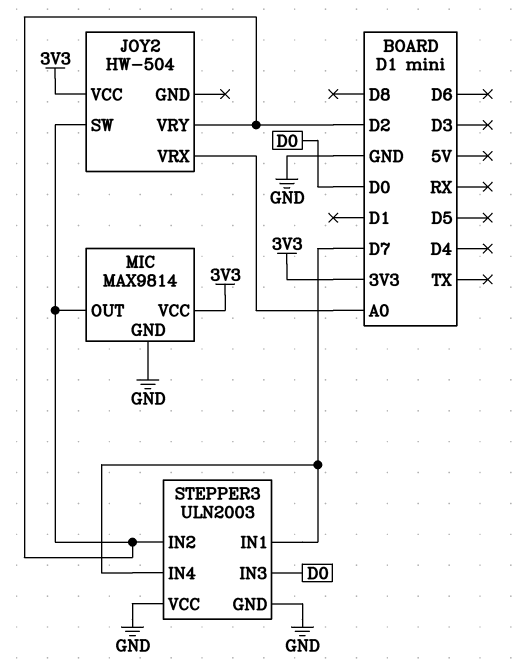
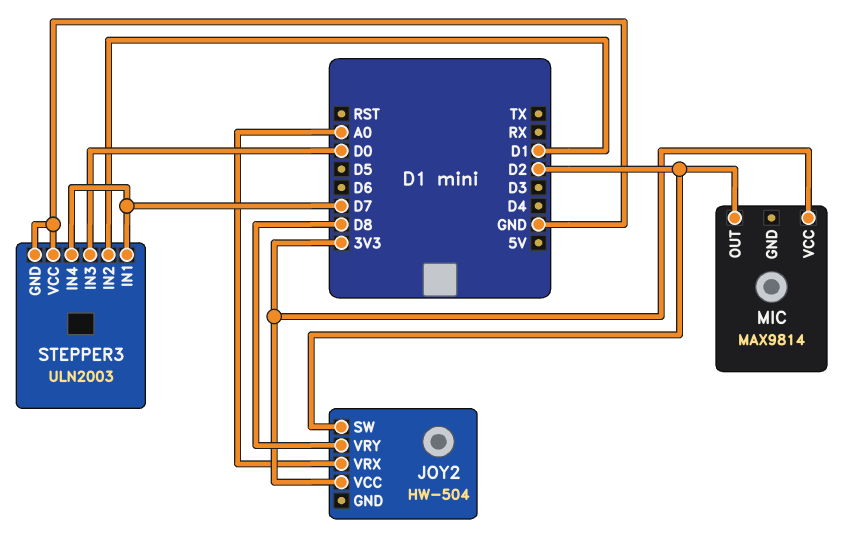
JOY2 pin VRY: D2 -> D8
MIC pin GND: GND -> none
STEPPER3 pin IN2: D2 -> D1

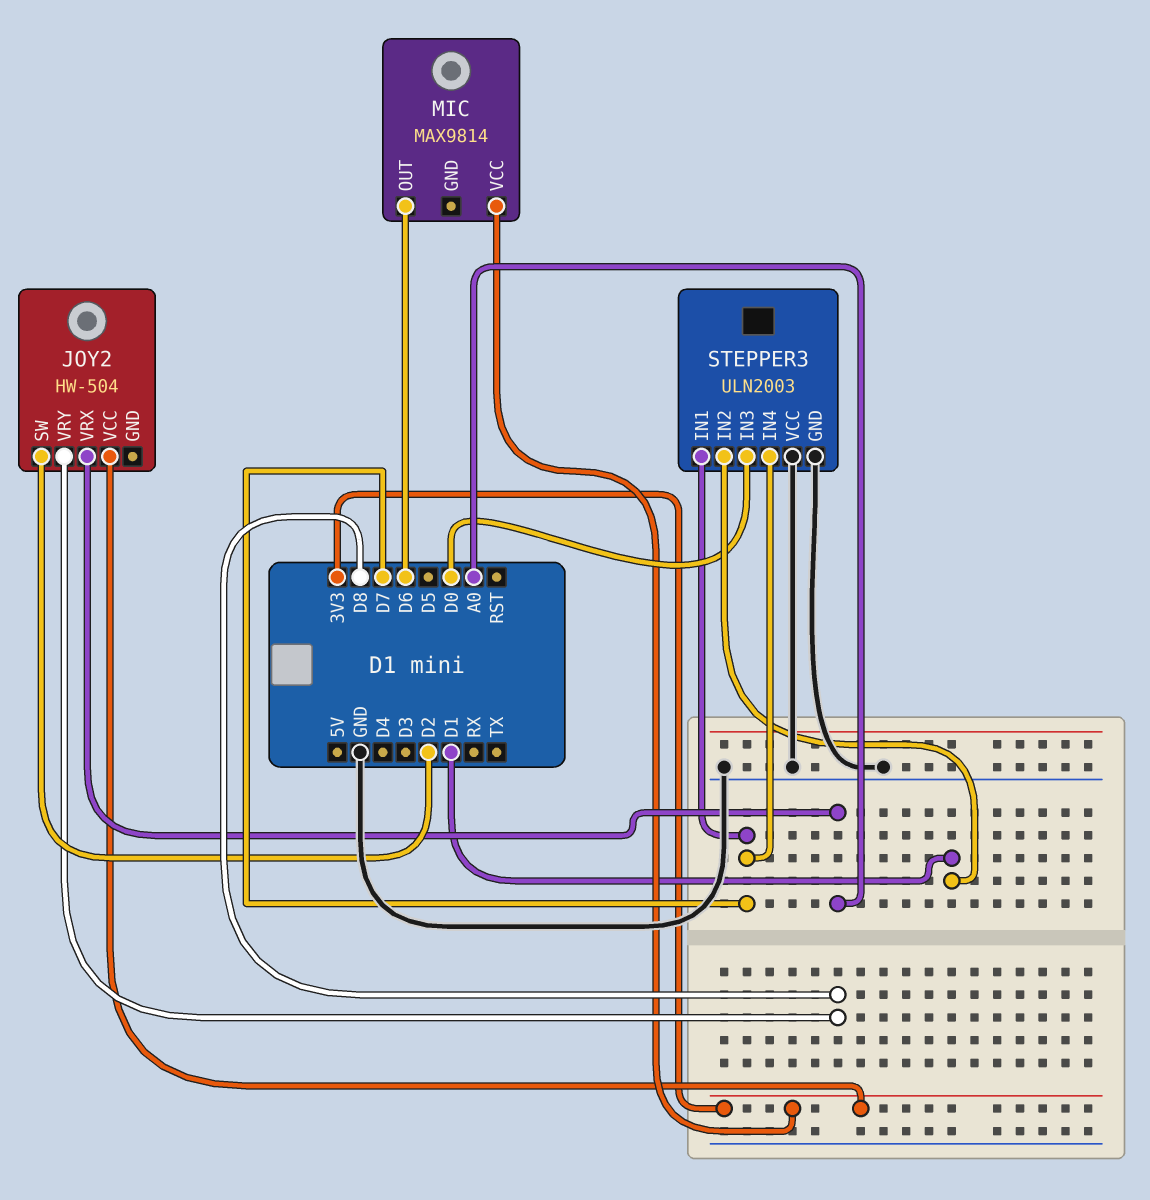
MIC pin OUT: D2 -> D6

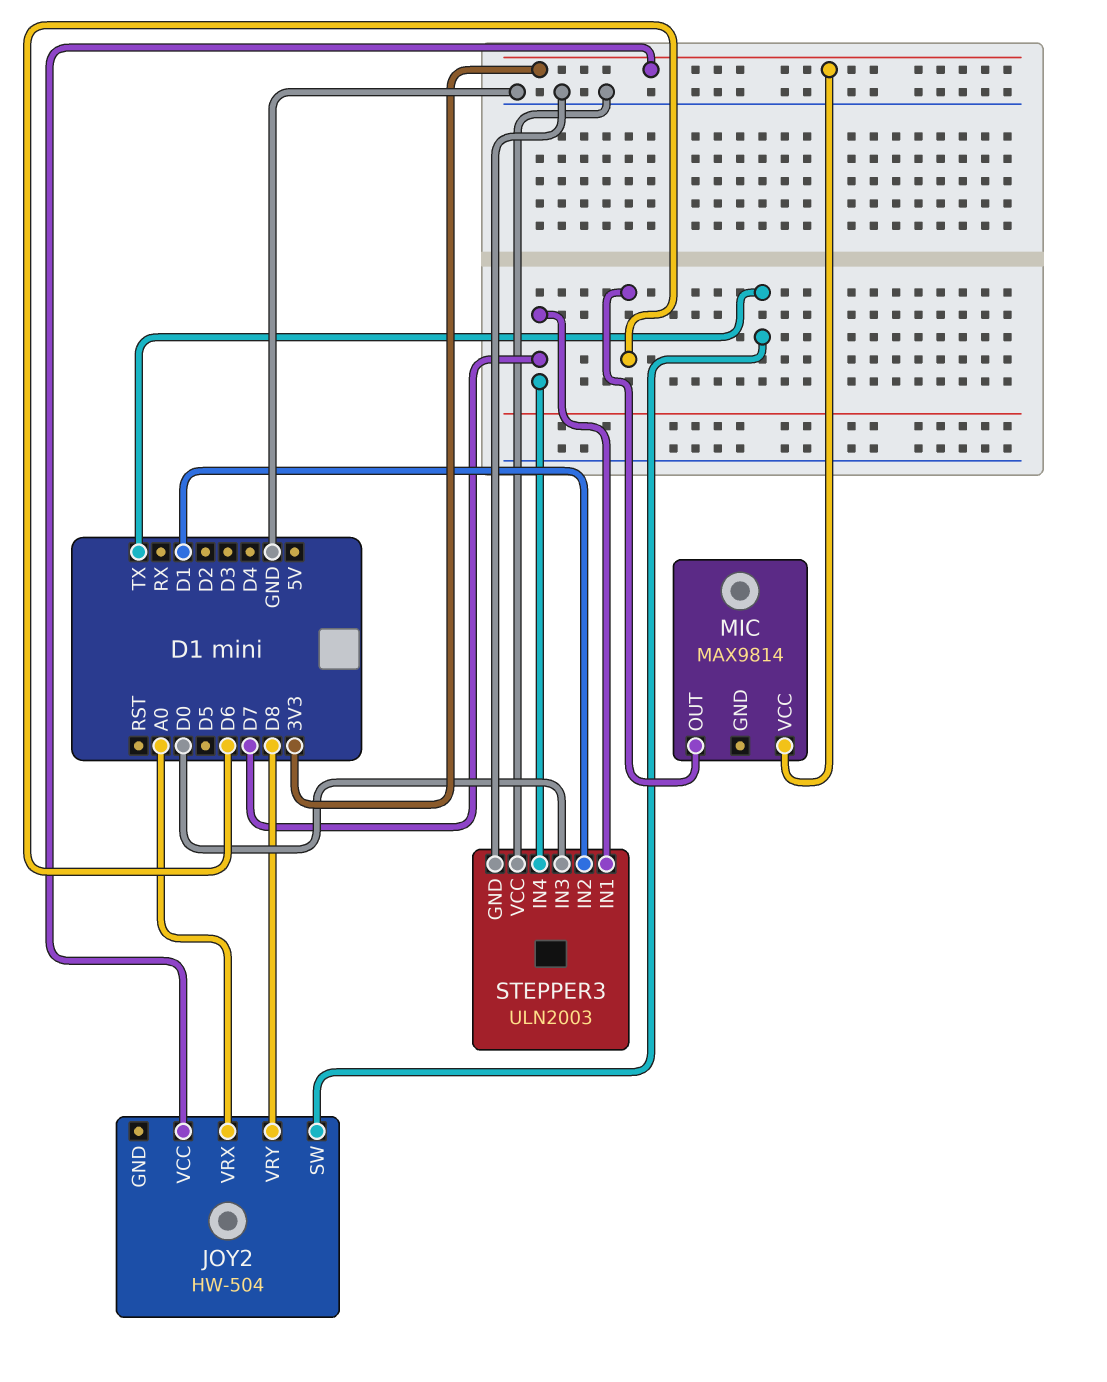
JOY2 pin SW: D2 -> TX

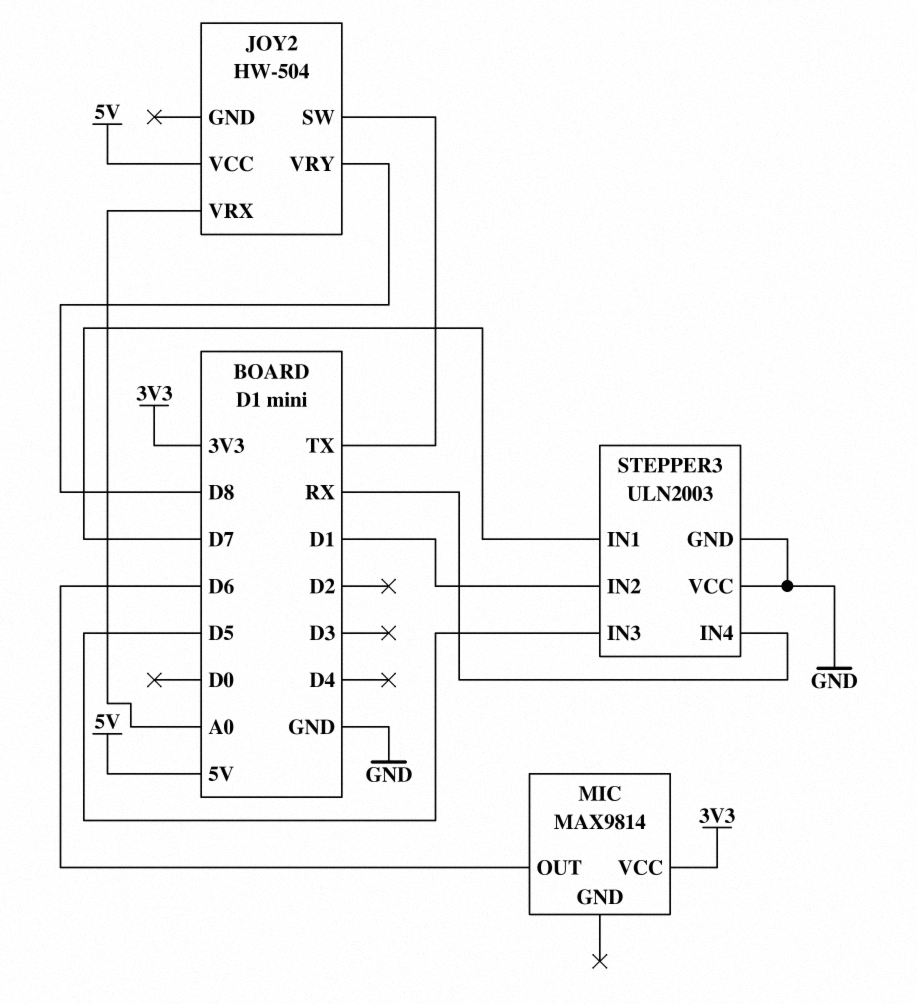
JOY2 pin VCC: 3V3 -> 5V
STEPPER3 pin IN3: D0 -> D5
STEPPER3 pin IN4: D7 -> RX

